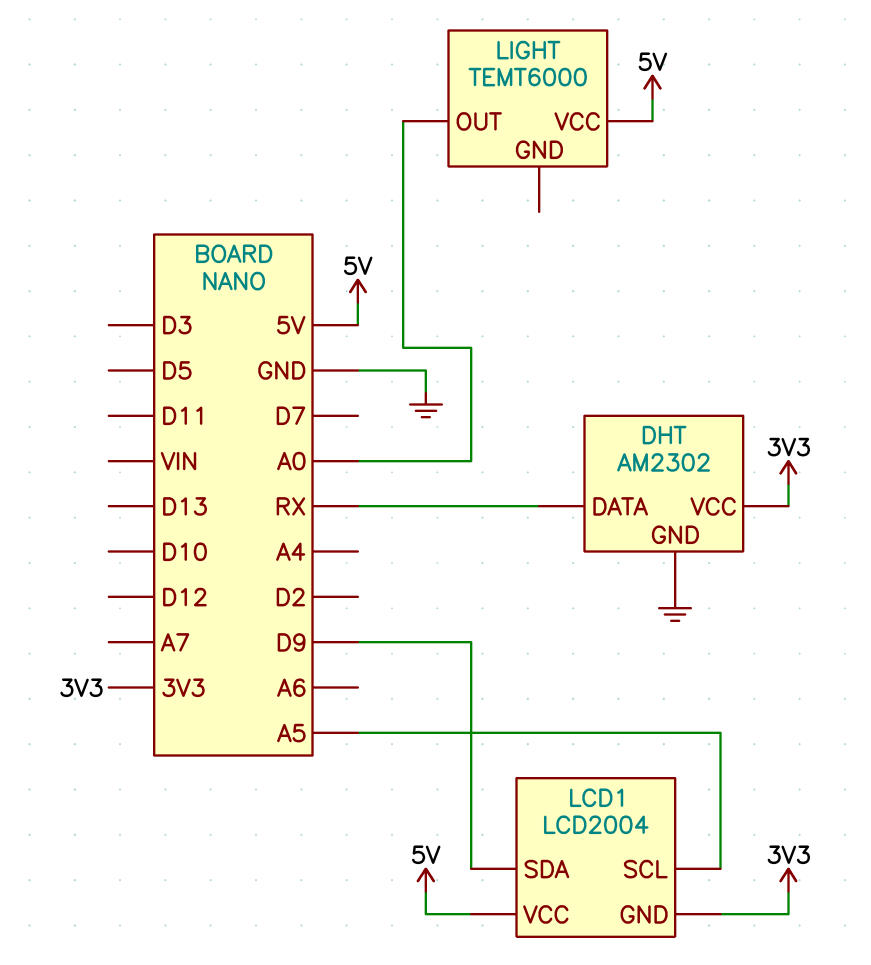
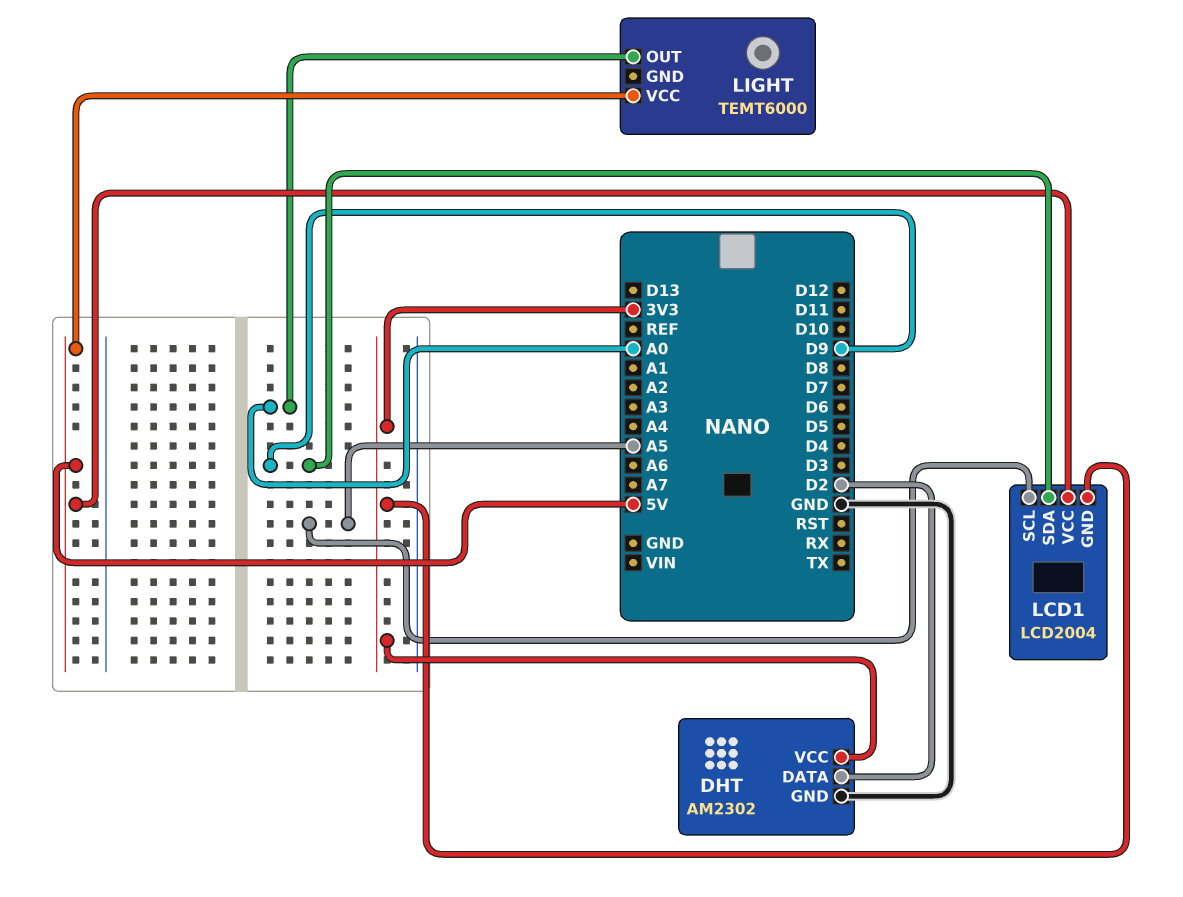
DHT pin DATA: RX -> D2

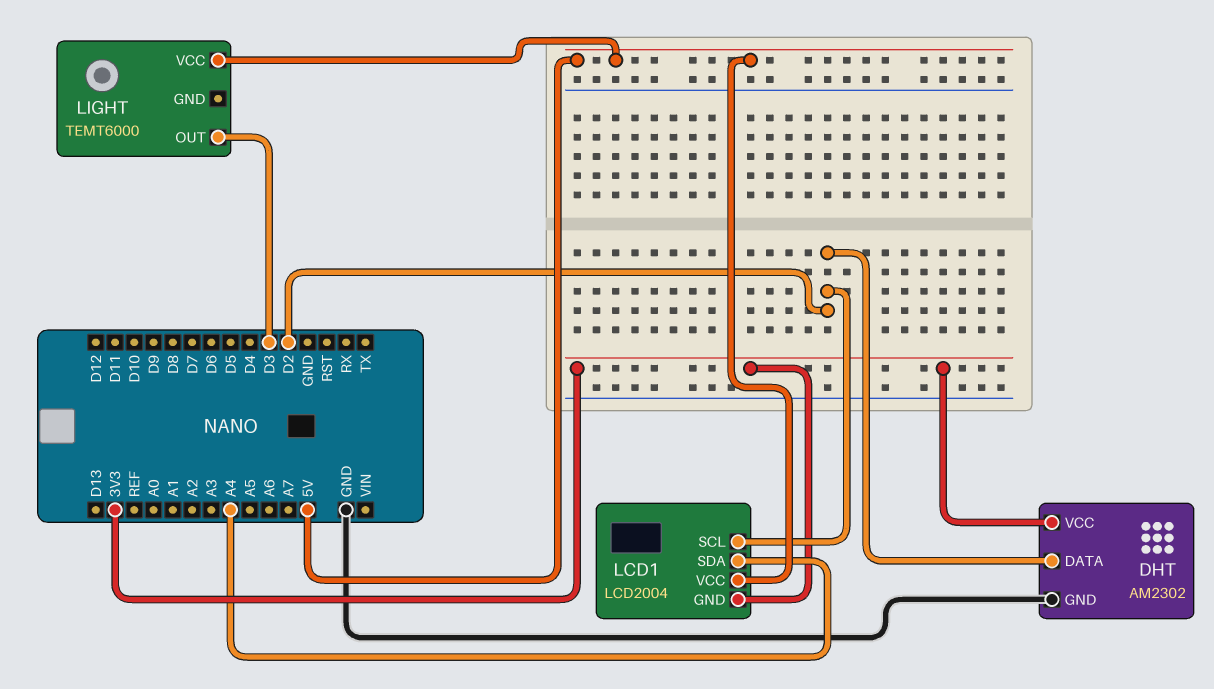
LCD1 pin SCL: A5 -> D2
LCD1 pin SDA: D9 -> A4
LIGHT pin OUT: A0 -> D3

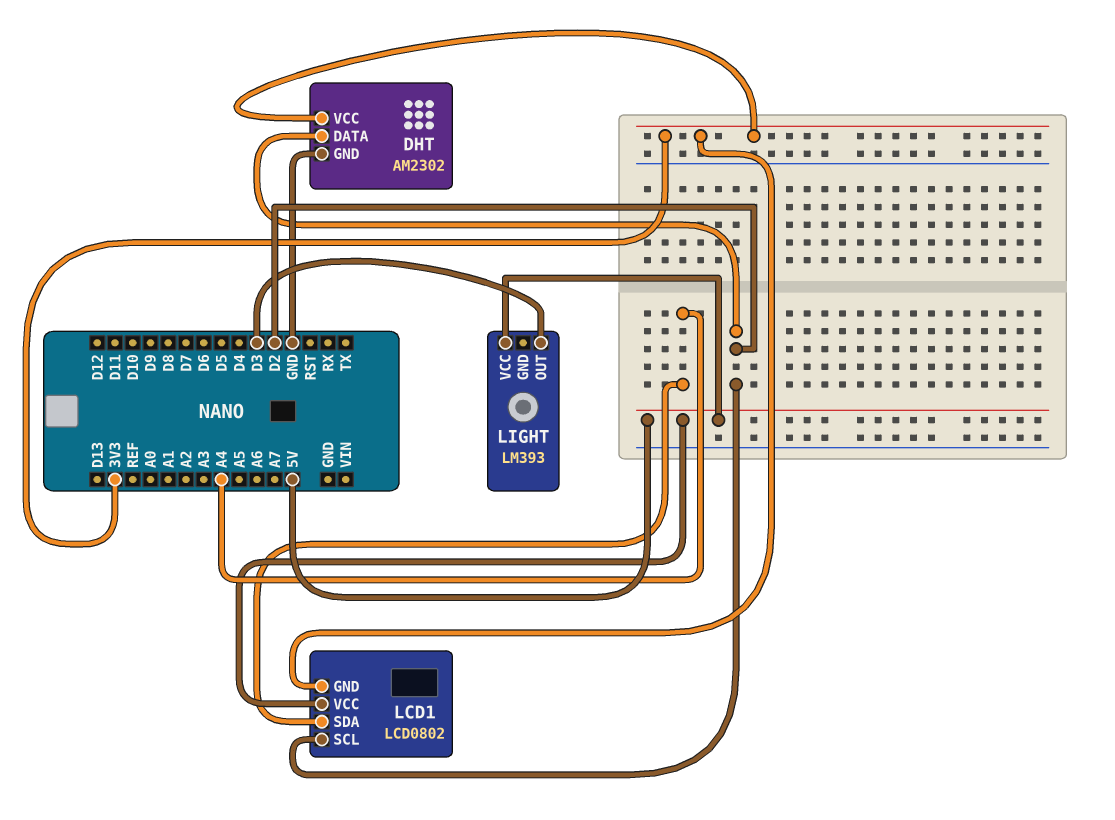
LCD1: LCD2004 -> LCD0802
LIGHT: TEMT6000 -> LM393

